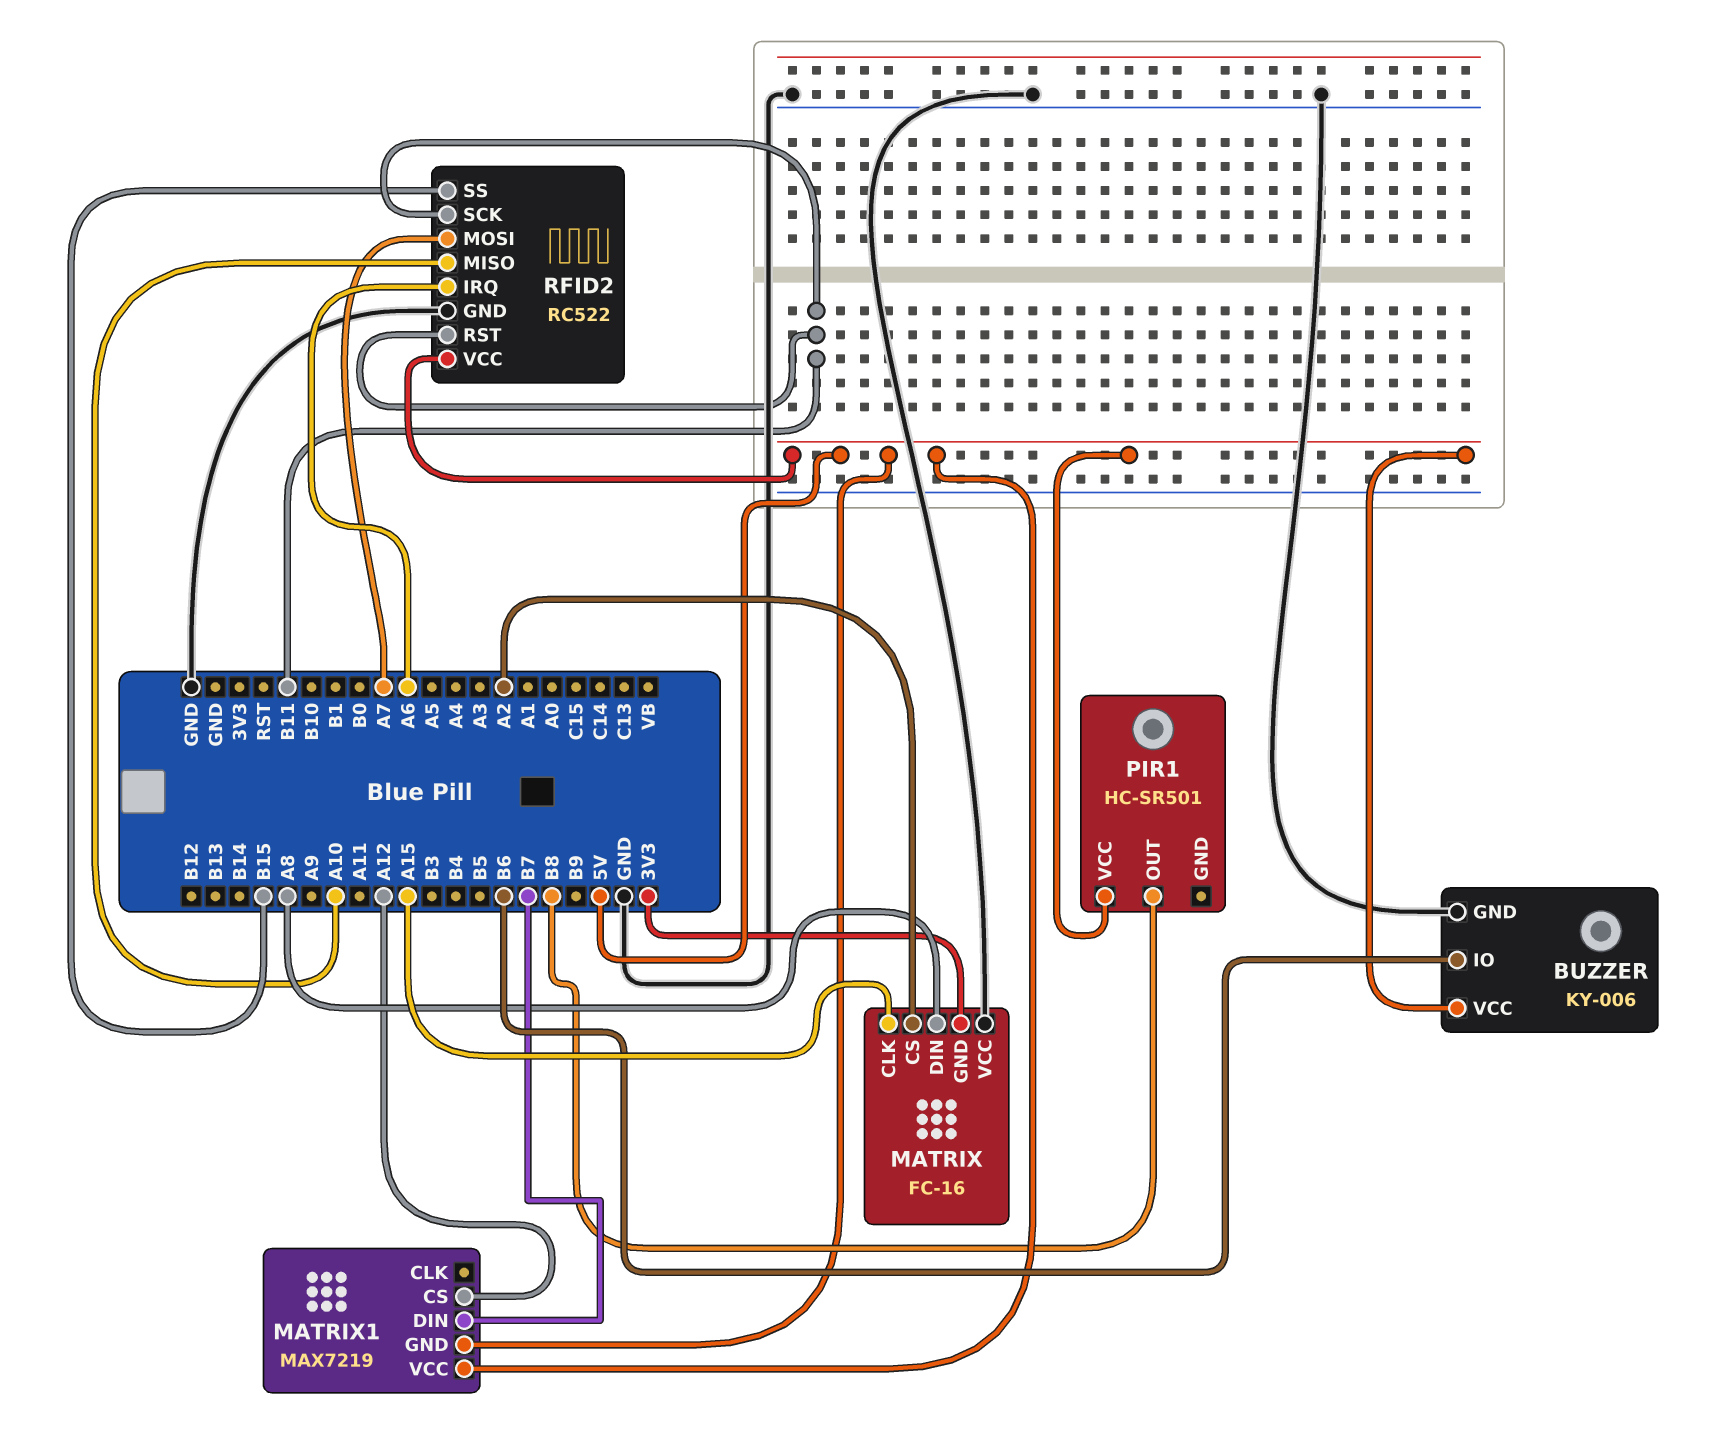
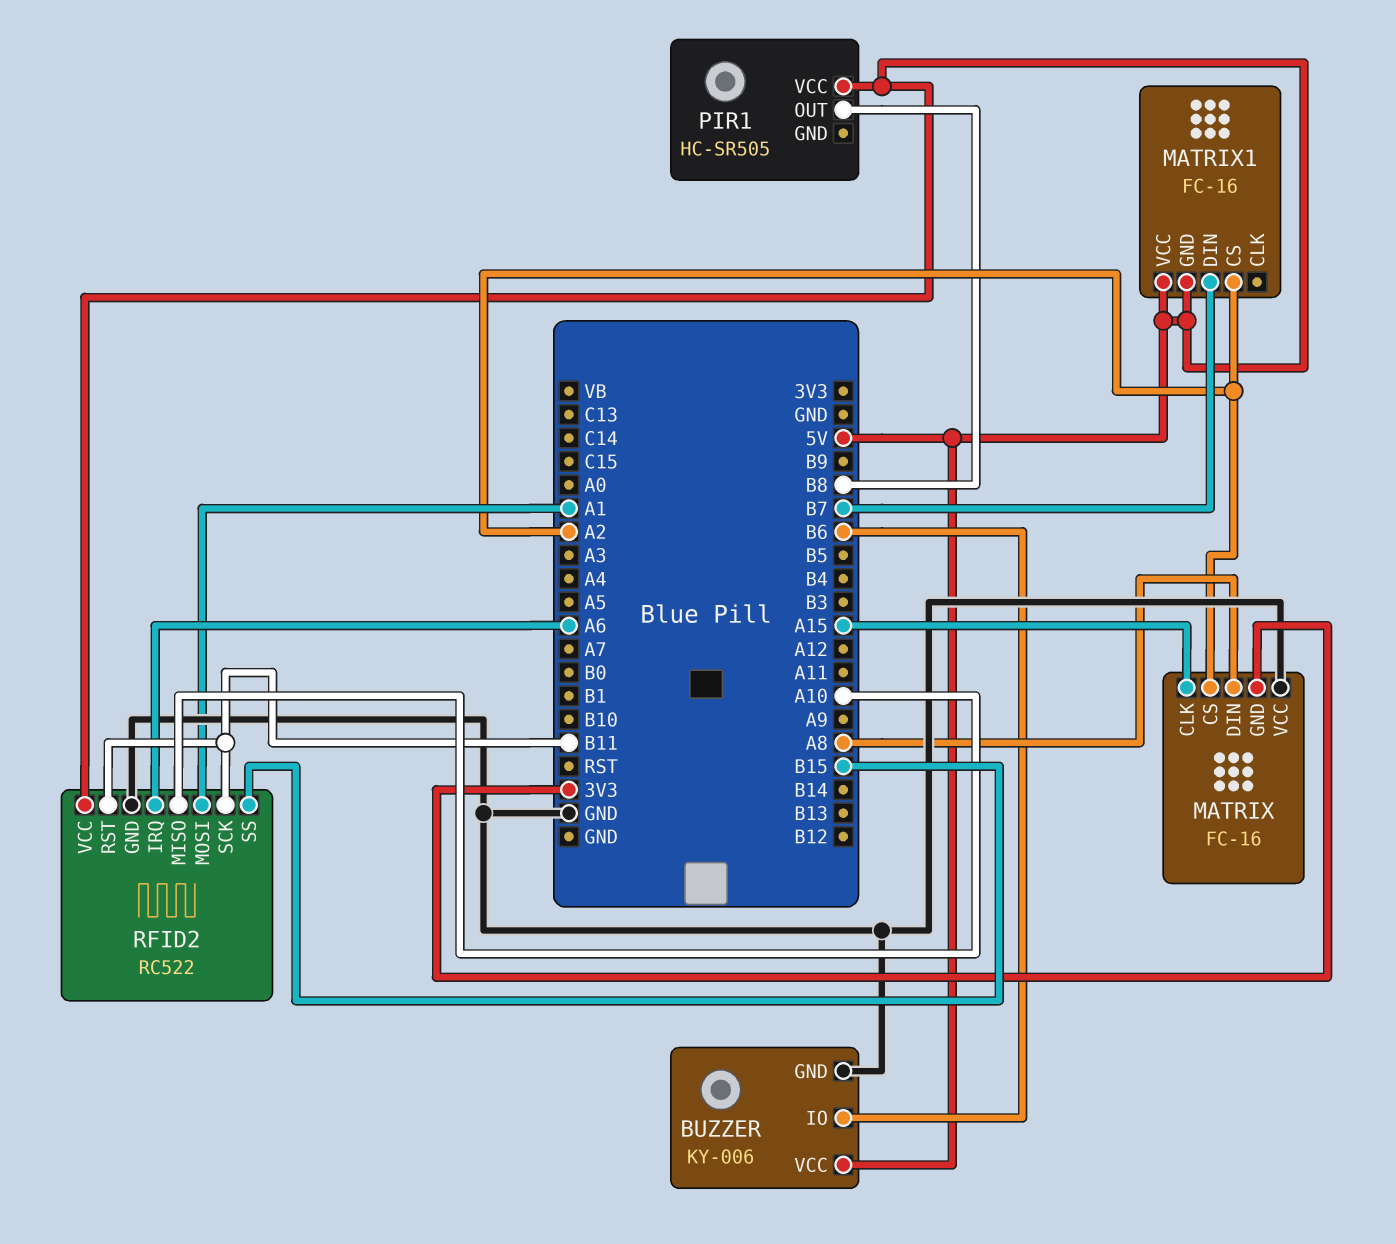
MATRIX1: MAX7219 -> FC-16
MATRIX1 pin CS: A12 -> A2
PIR1: HC-SR501 -> HC-SR505
RFID2 pin MOSI: A7 -> A1

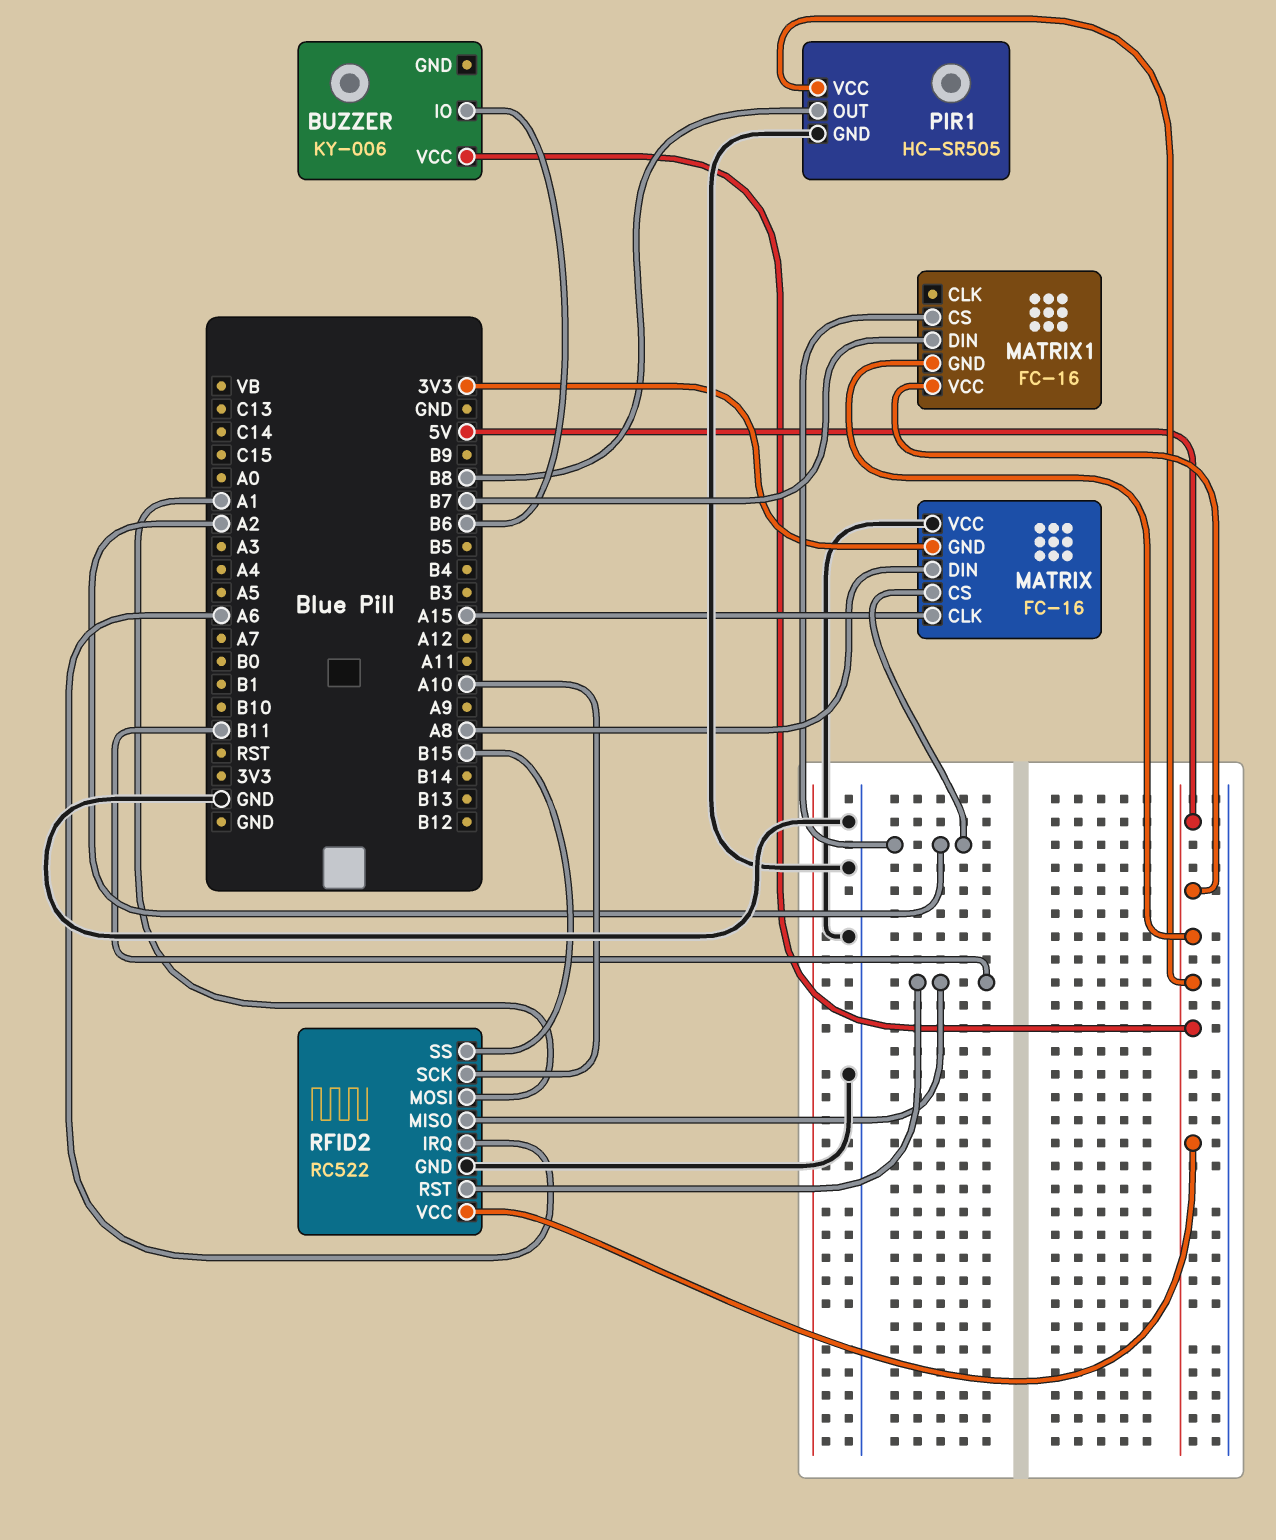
BUZZER pin GND: GND -> none
PIR1 pin GND: none -> GND
RFID2 pin MISO: A10 -> B11
RFID2 pin SCK: B11 -> A10

